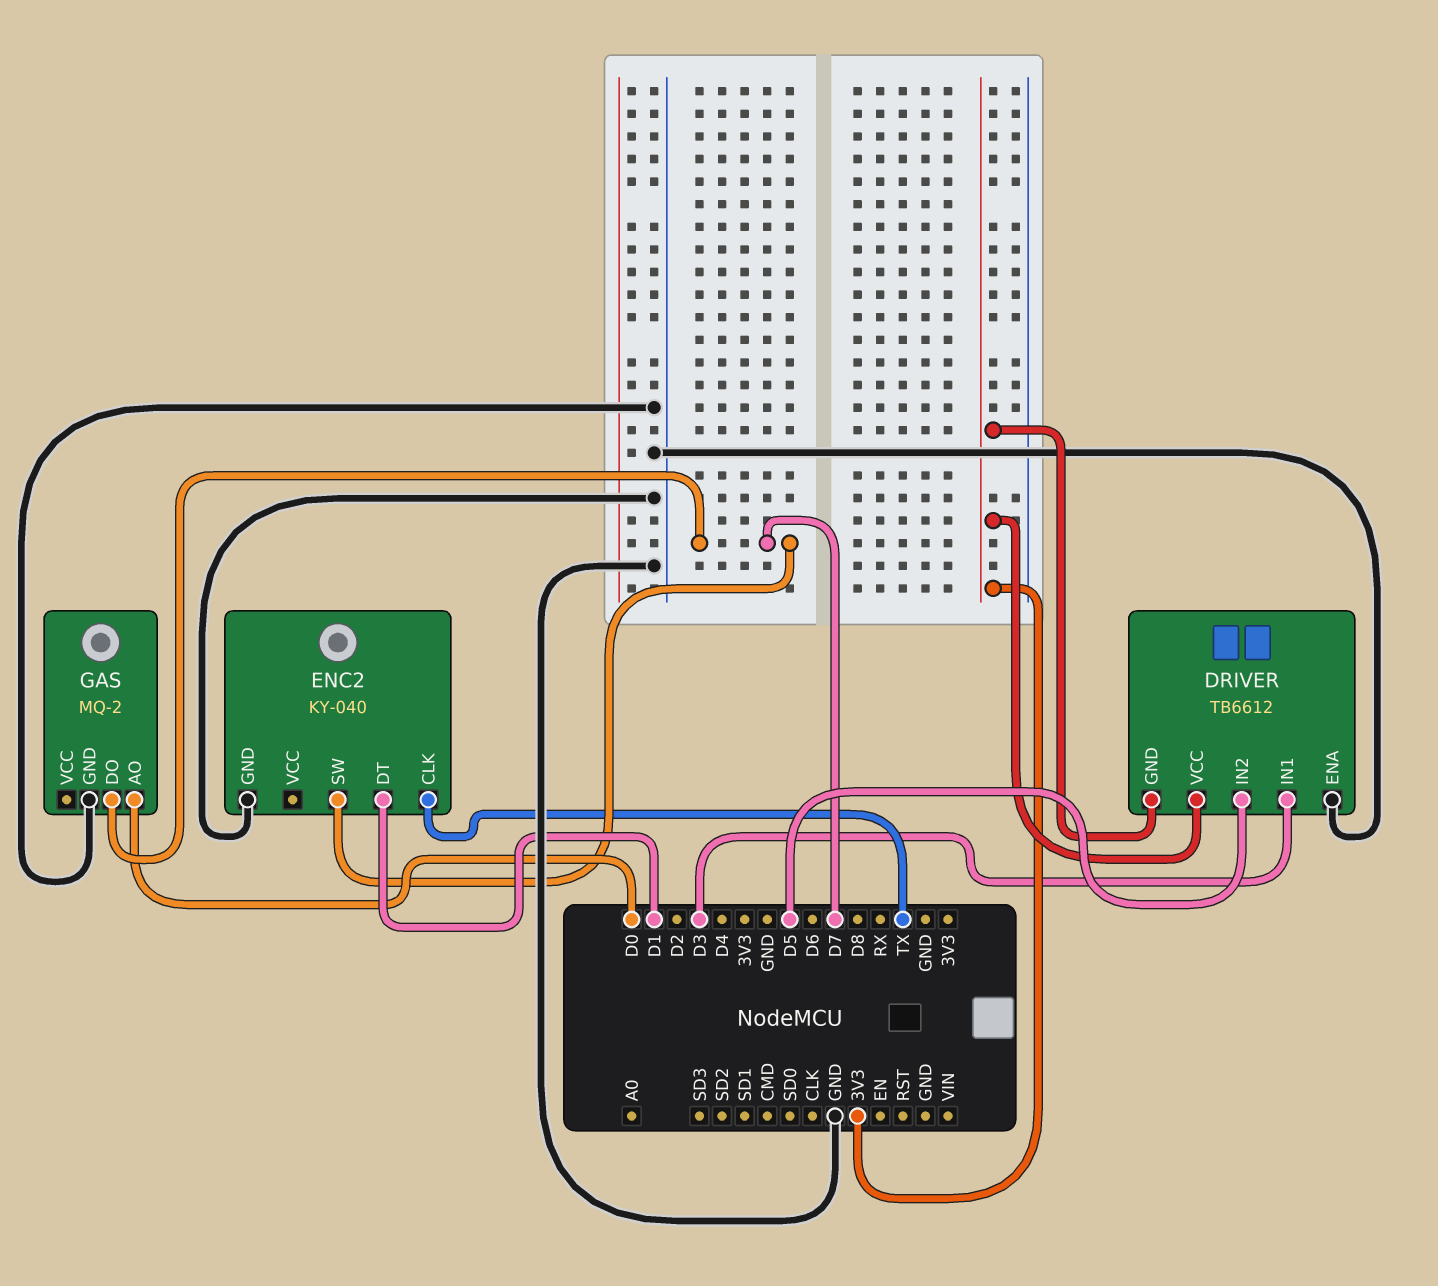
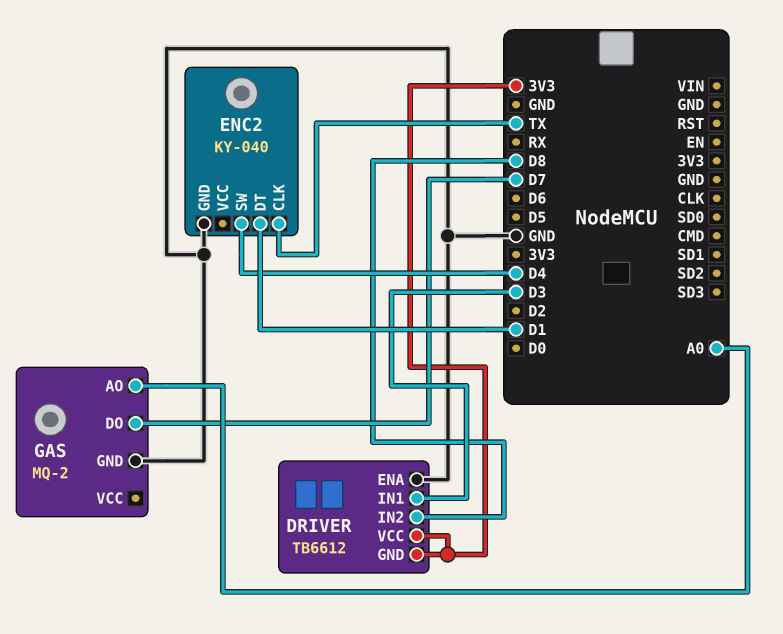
DRIVER pin IN2: D5 -> D8
ENC2 pin SW: D7 -> D4
GAS pin AO: D0 -> A0

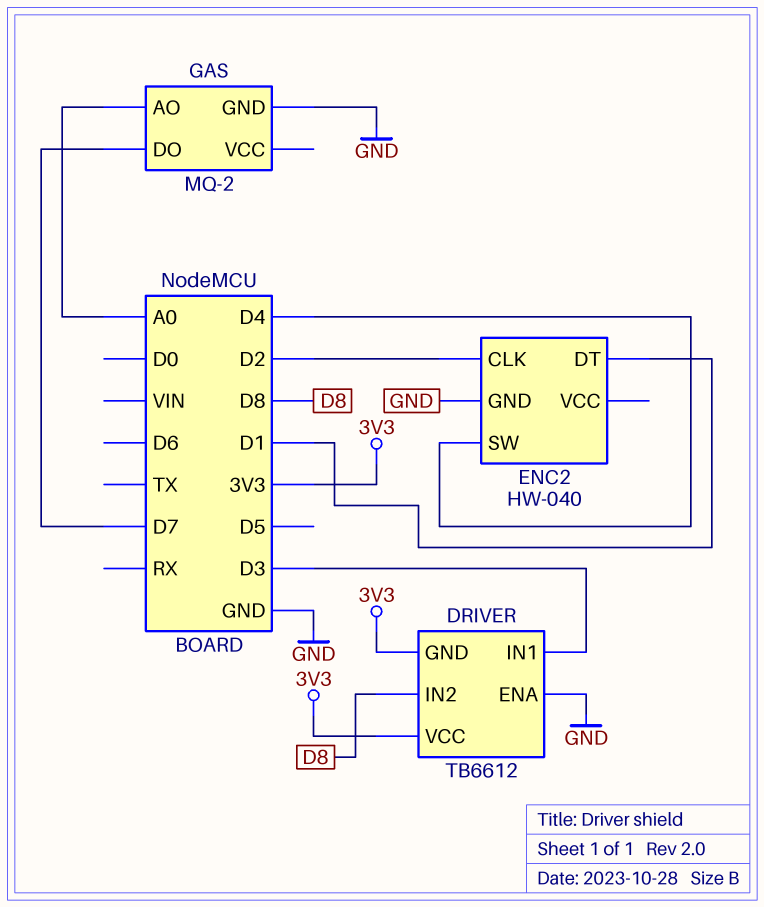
ENC2: KY-040 -> HW-040
ENC2 pin CLK: TX -> D2

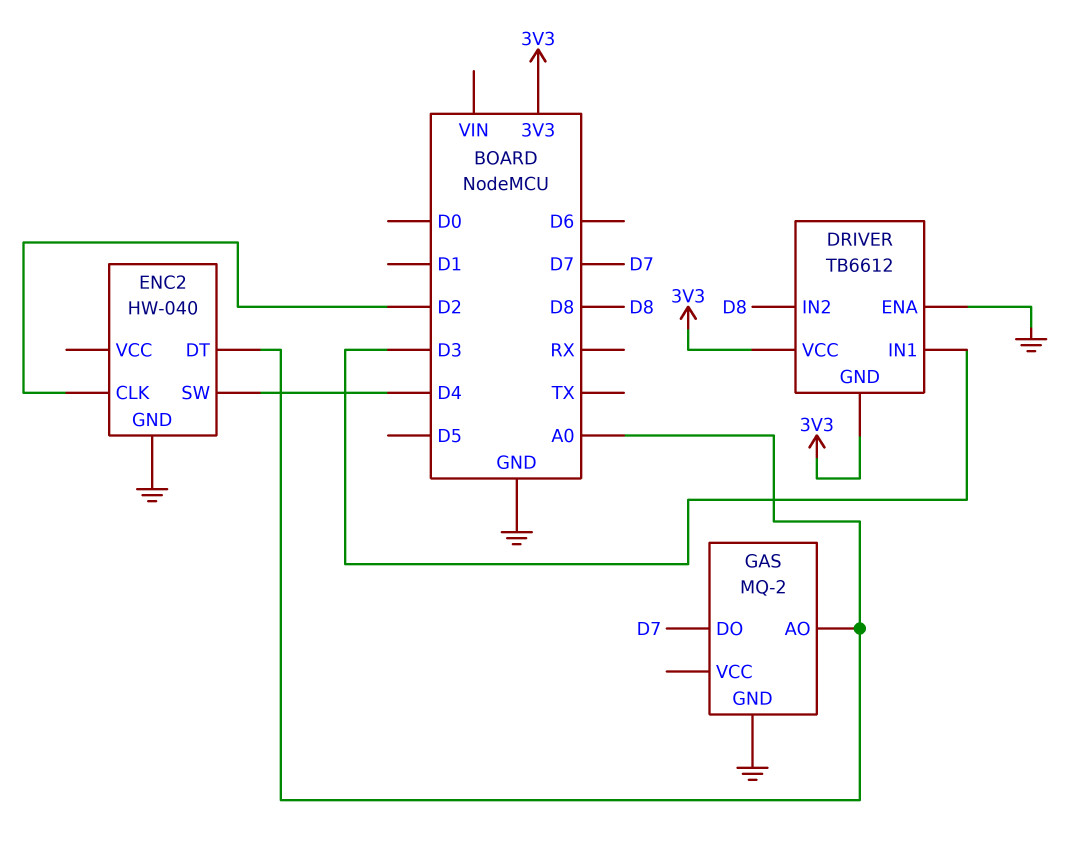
ENC2 pin DT: D1 -> A0

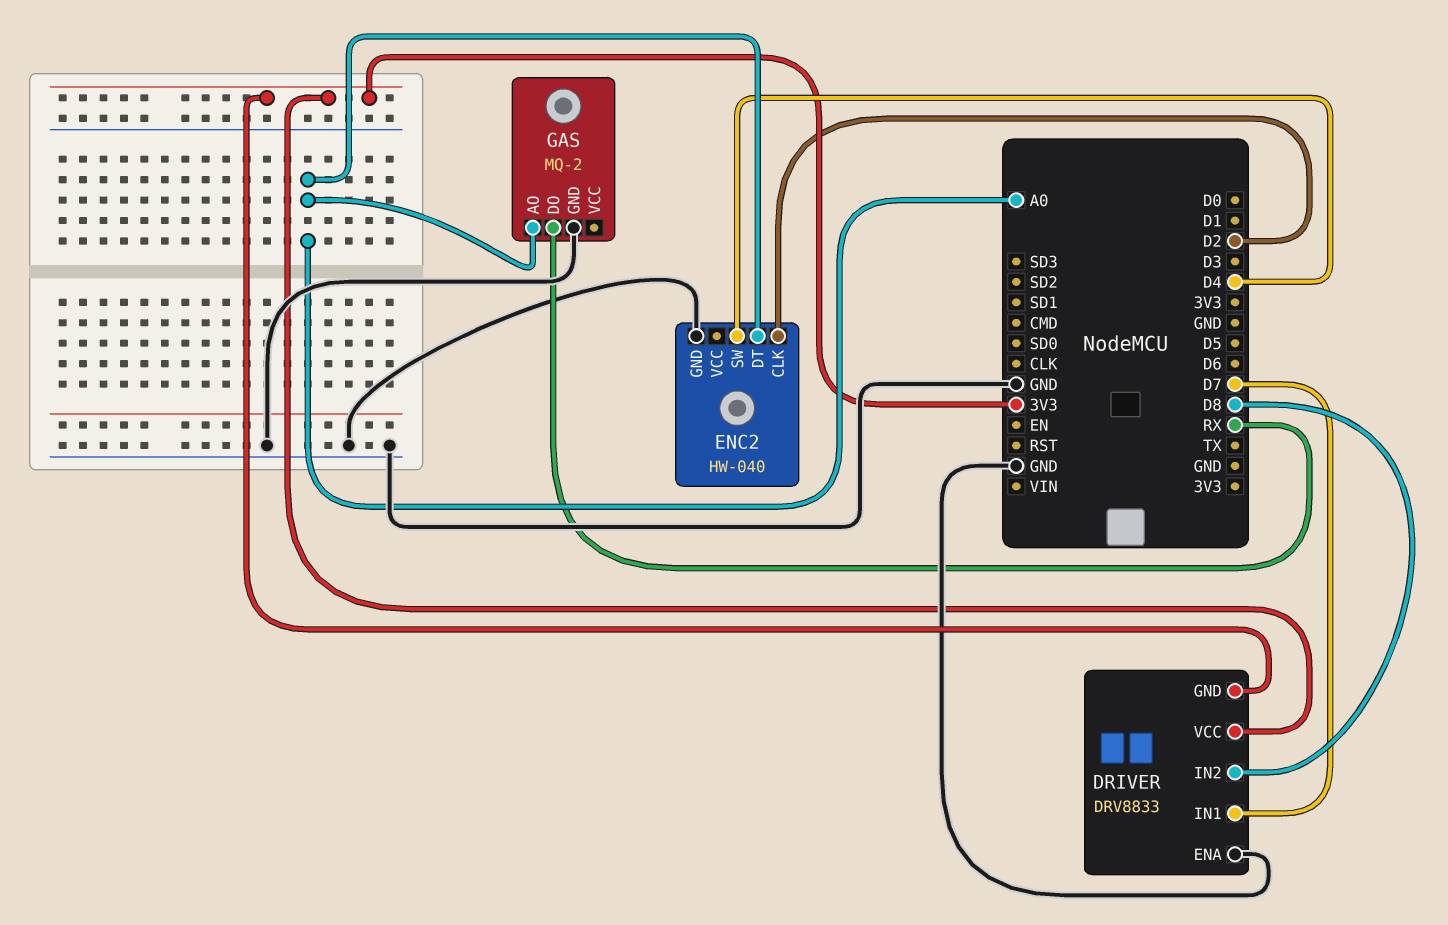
DRIVER: TB6612 -> DRV8833
DRIVER pin IN1: D3 -> D7
GAS pin DO: D7 -> RX

